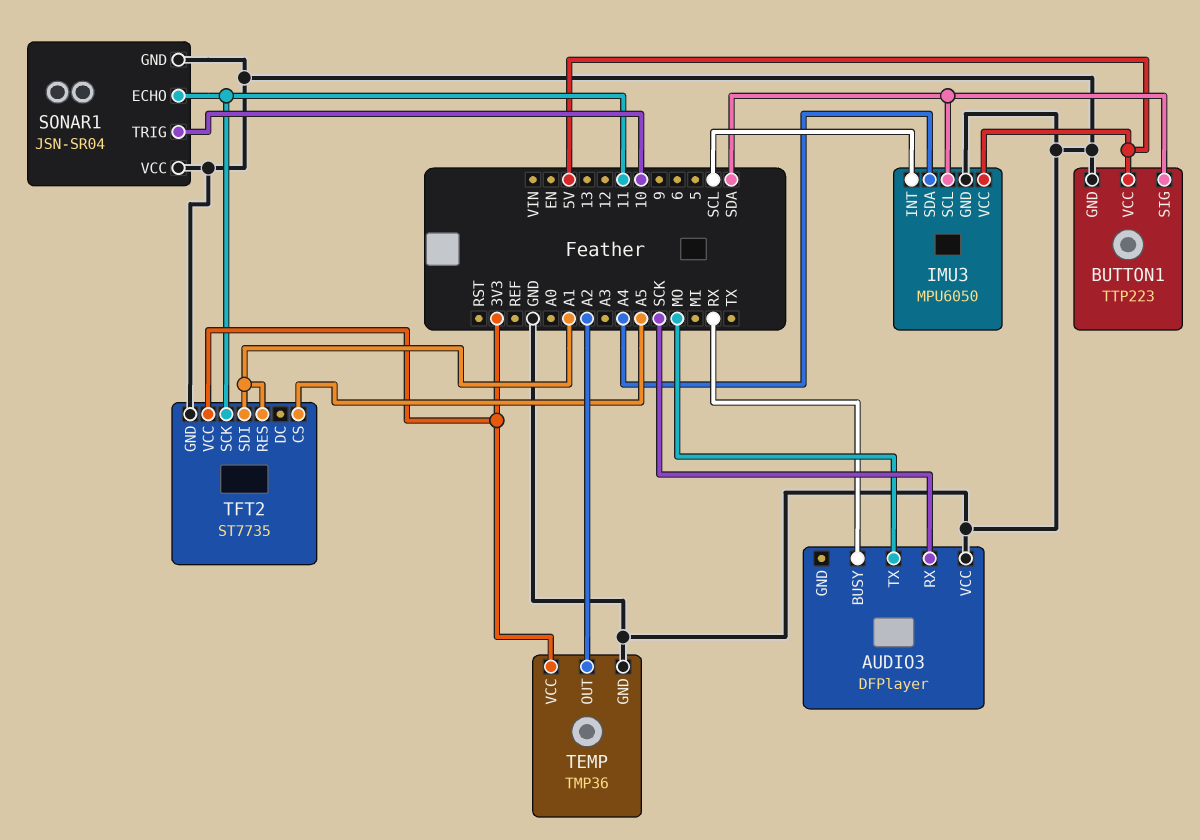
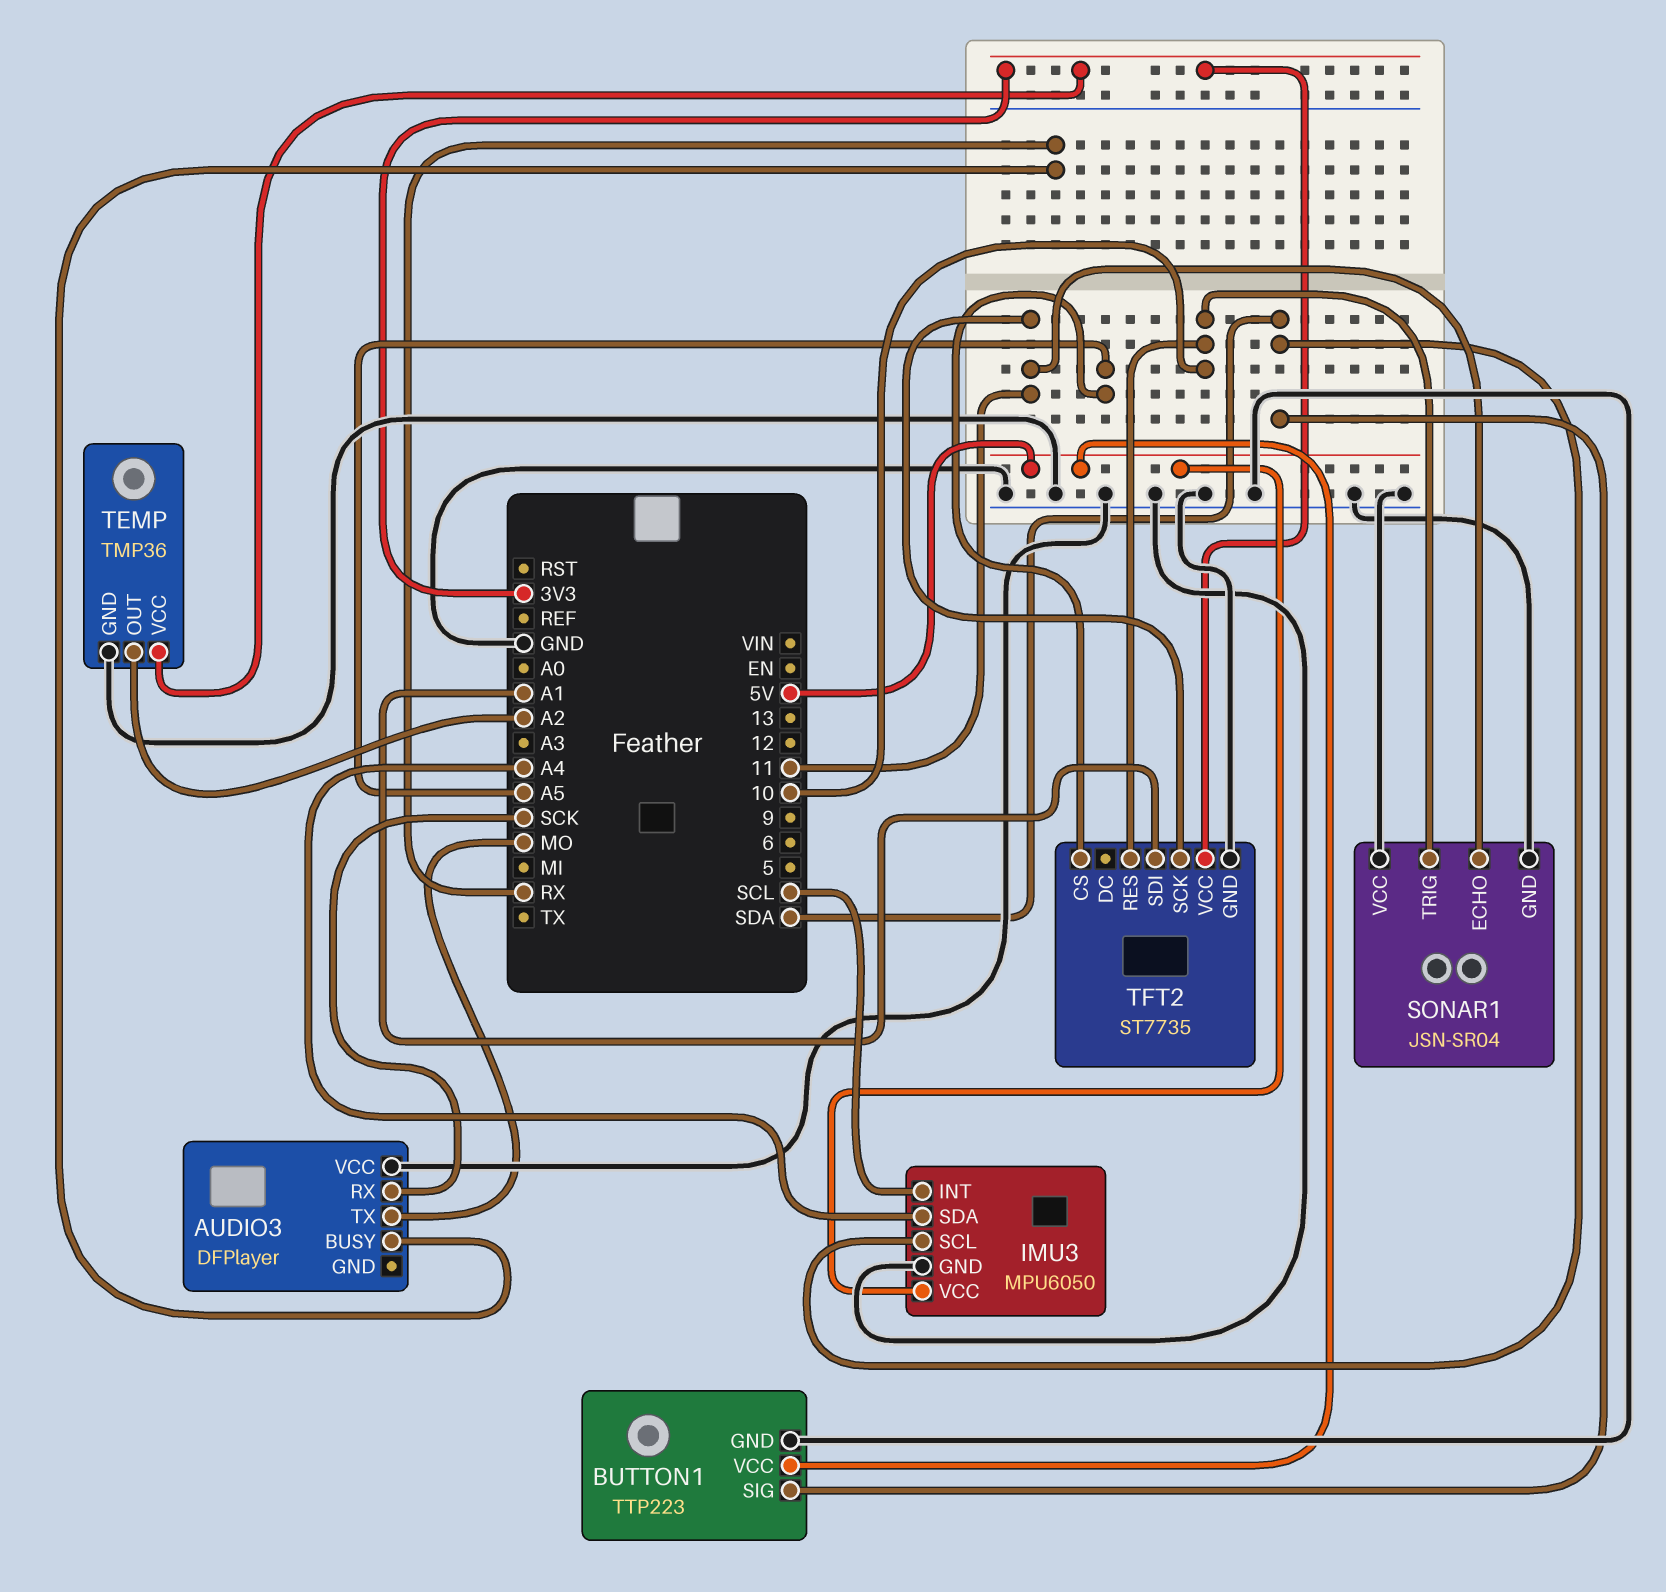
TFT2 pin RES: A1 -> 10

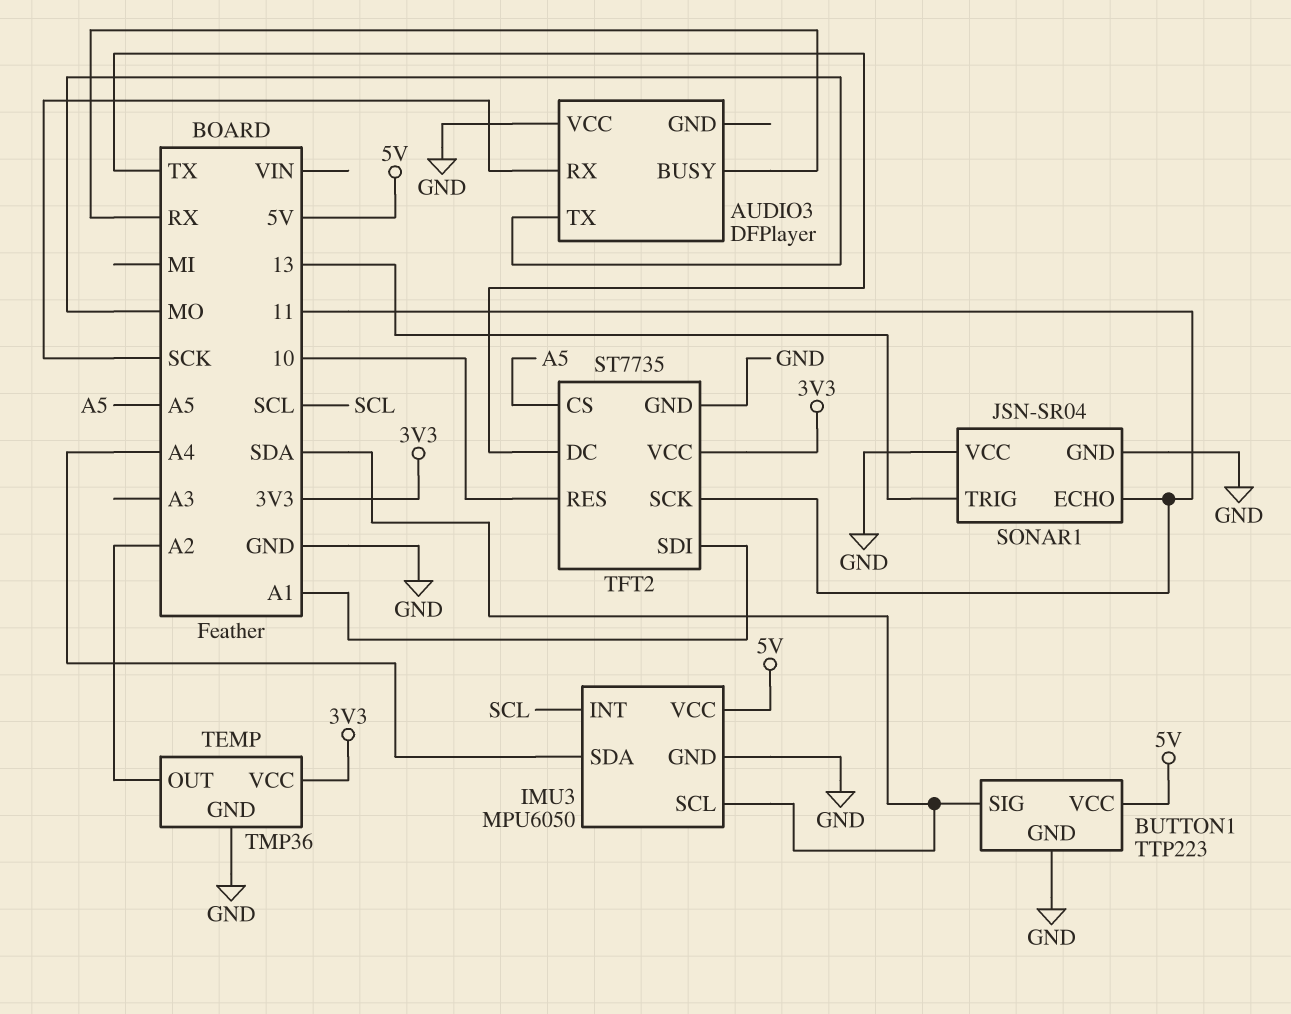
SONAR1 pin TRIG: 10 -> 13
TFT2 pin DC: none -> TX

